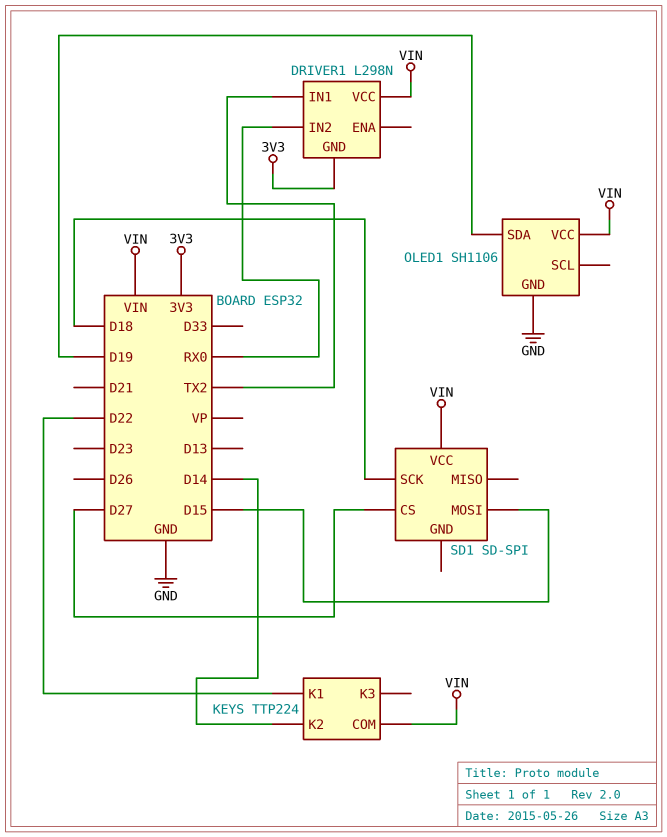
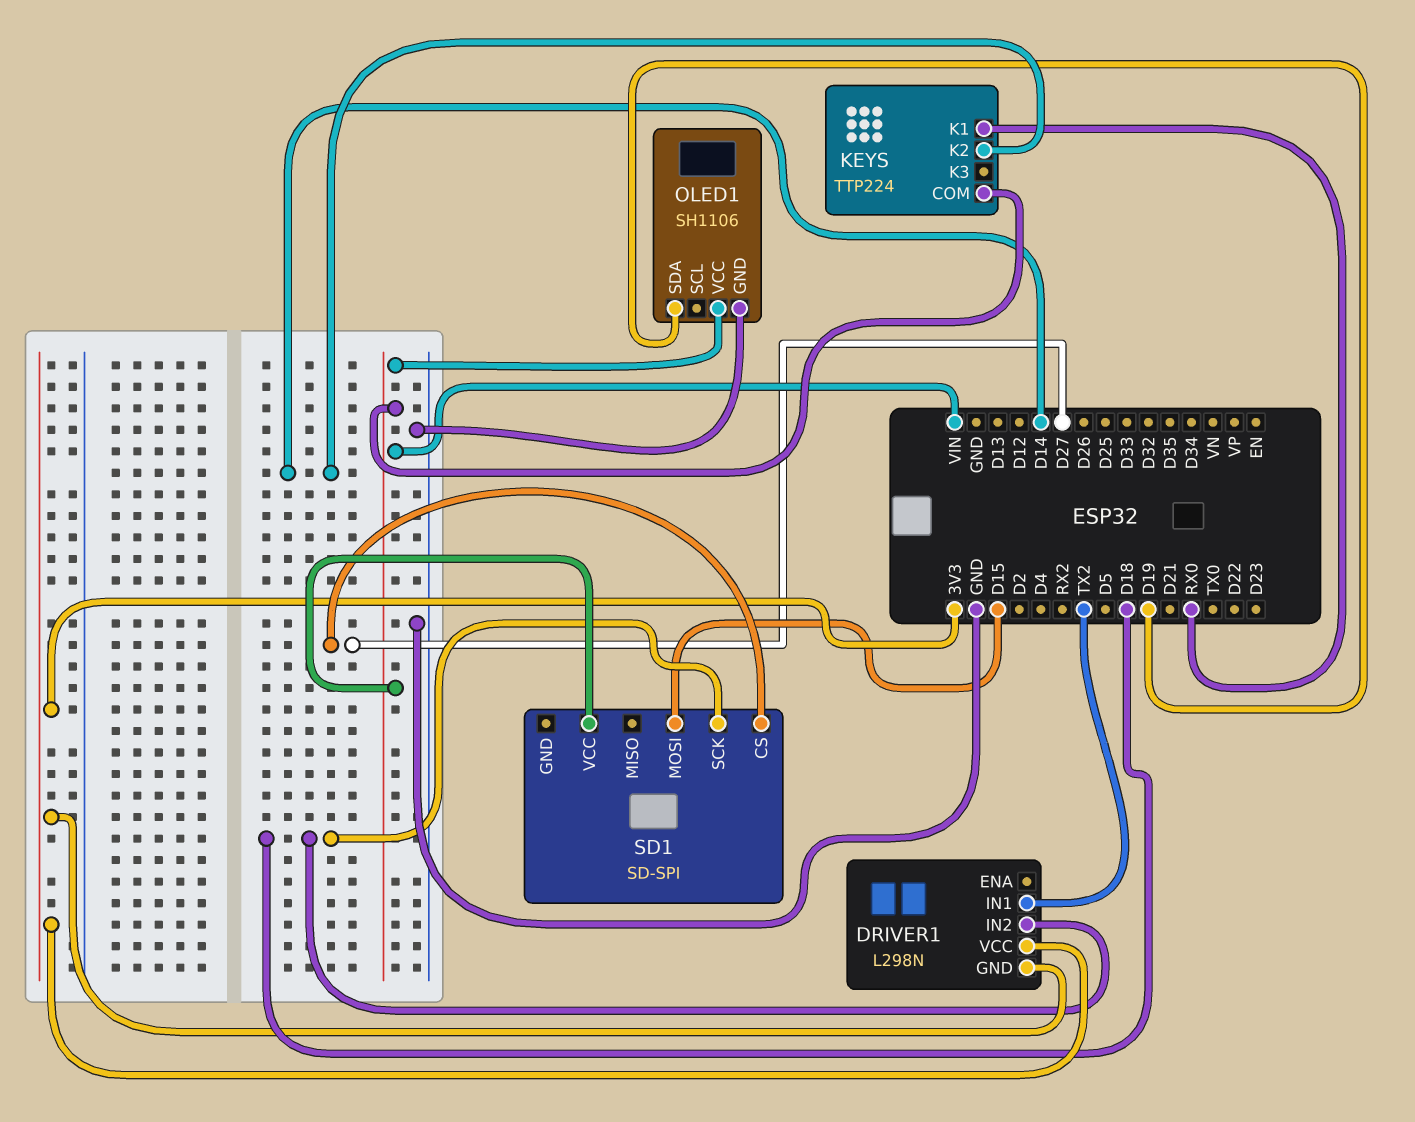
DRIVER1 pin IN2: RX0 -> D18
DRIVER1 pin VCC: VIN -> 3V3
KEYS pin K1: D22 -> RX0

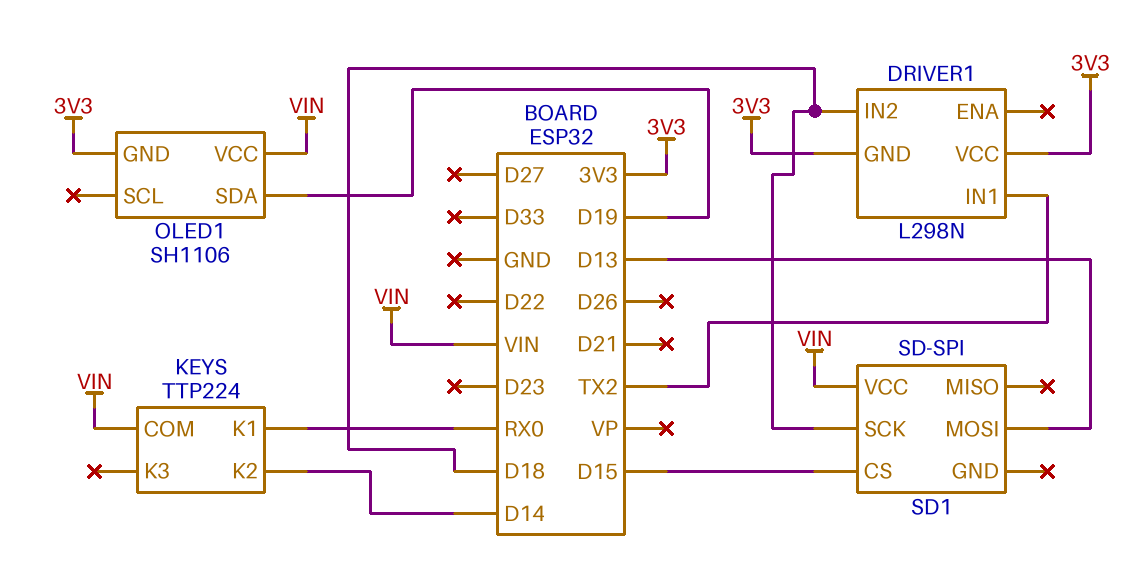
OLED1 pin GND: GND -> 3V3
SD1 pin CS: D27 -> D15
SD1 pin MOSI: D15 -> D13

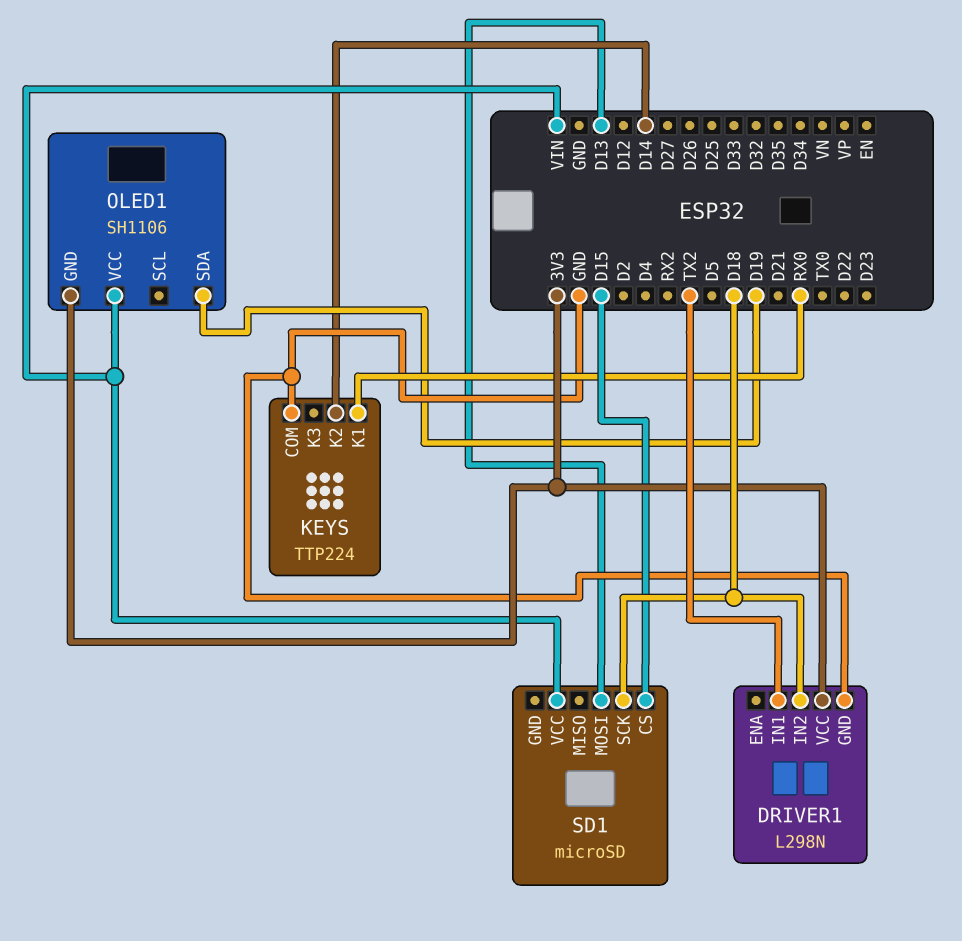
DRIVER1 pin GND: 3V3 -> GND
KEYS pin COM: VIN -> GND
SD1: SD-SPI -> microSD

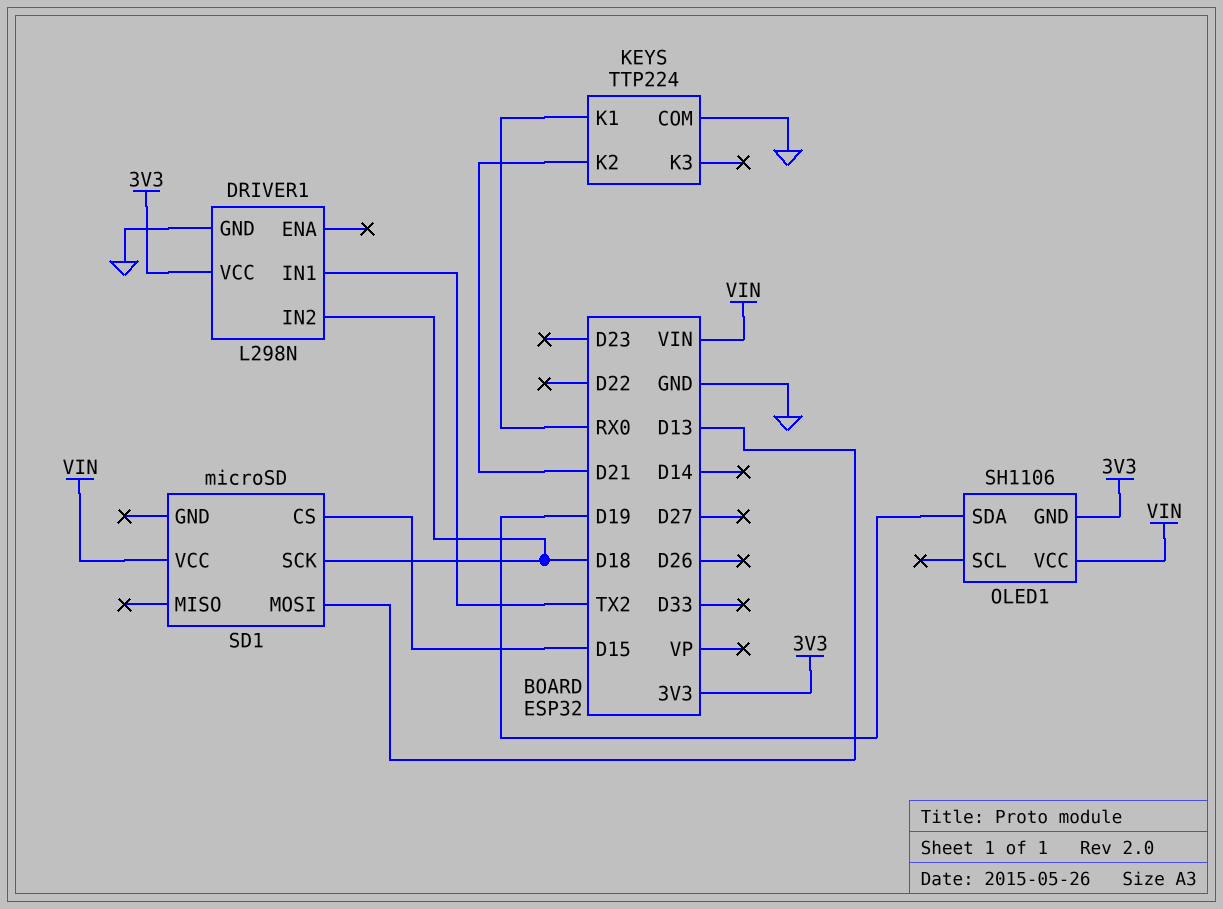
KEYS pin K2: D14 -> D21

